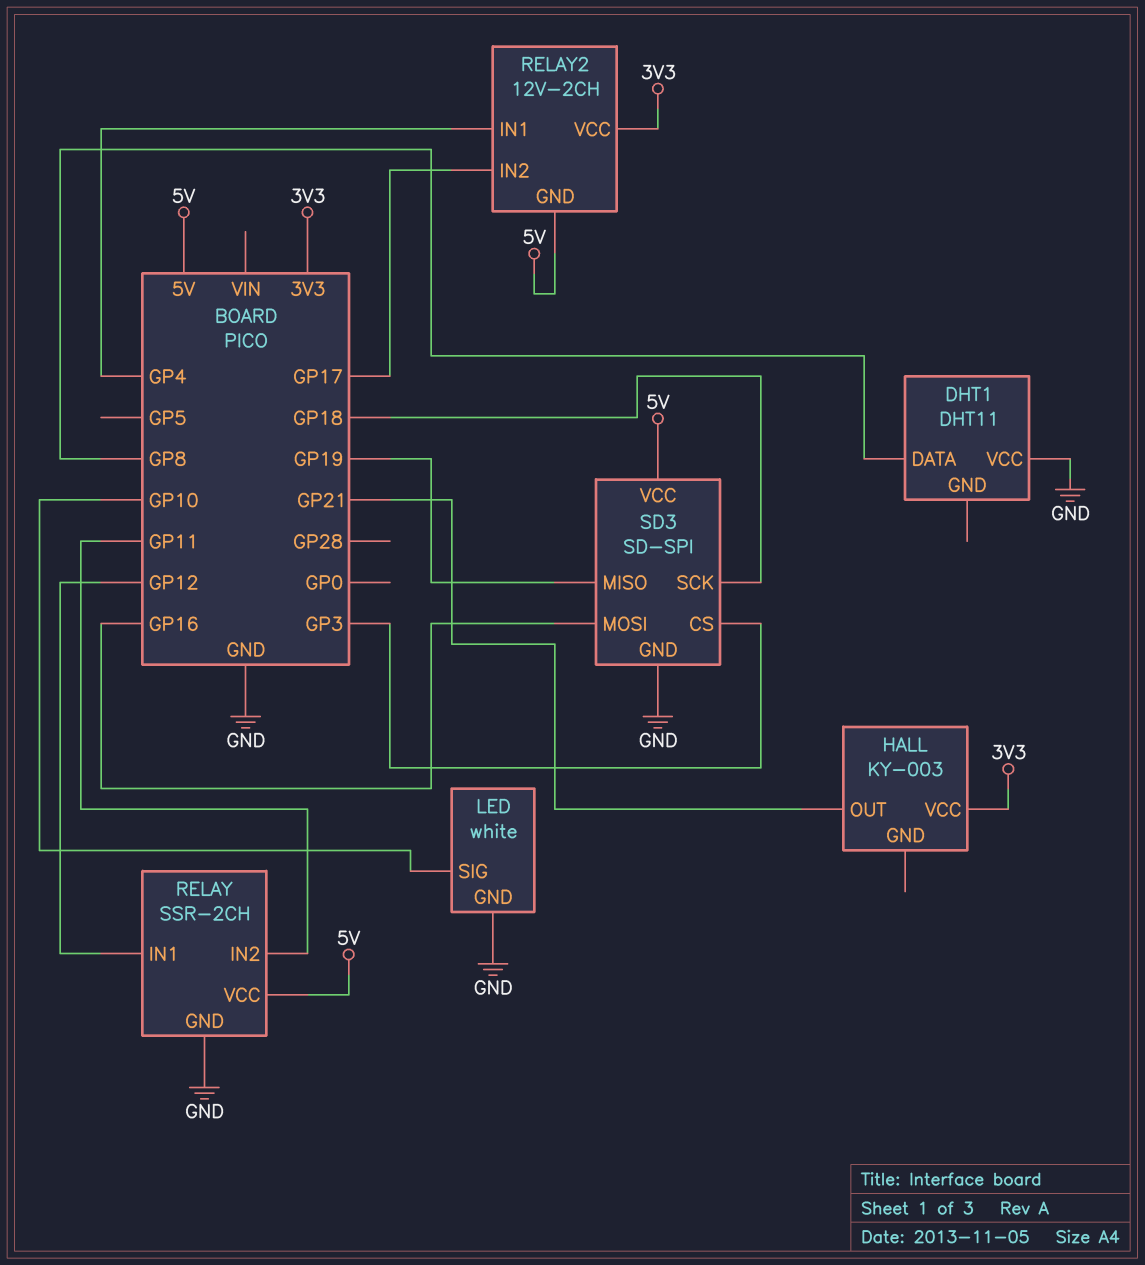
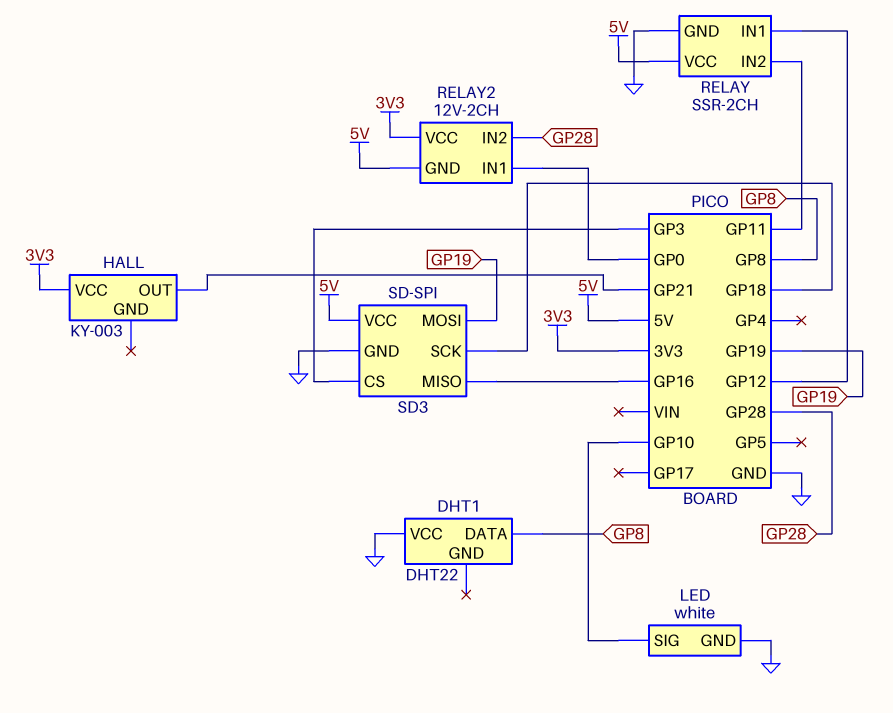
DHT1: DHT11 -> DHT22
RELAY2 pin IN1: GP4 -> GP0
RELAY2 pin IN2: GP17 -> GP28
SD3 pin MISO: GP19 -> GP16
SD3 pin MOSI: GP16 -> GP19

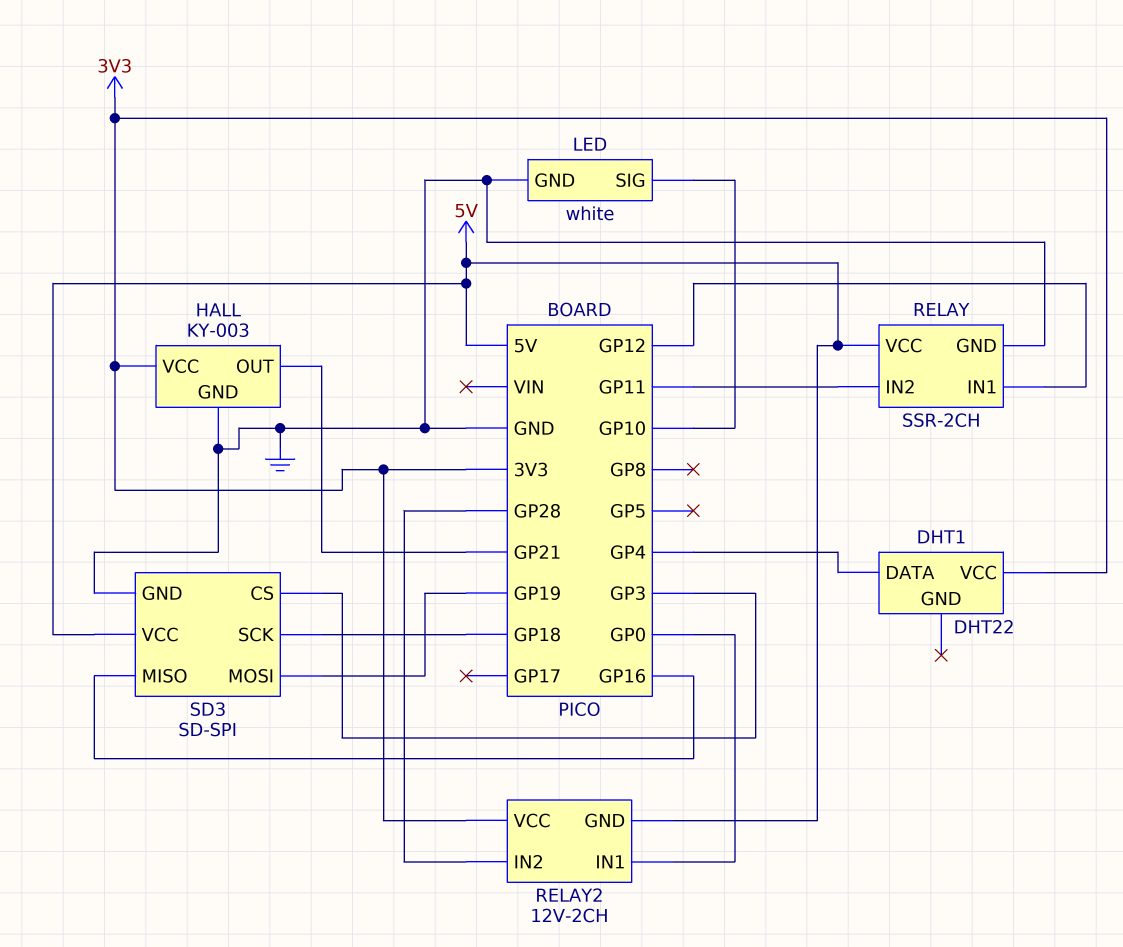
DHT1 pin DATA: GP8 -> GP4
DHT1 pin VCC: GND -> 3V3
HALL pin GND: none -> GND

